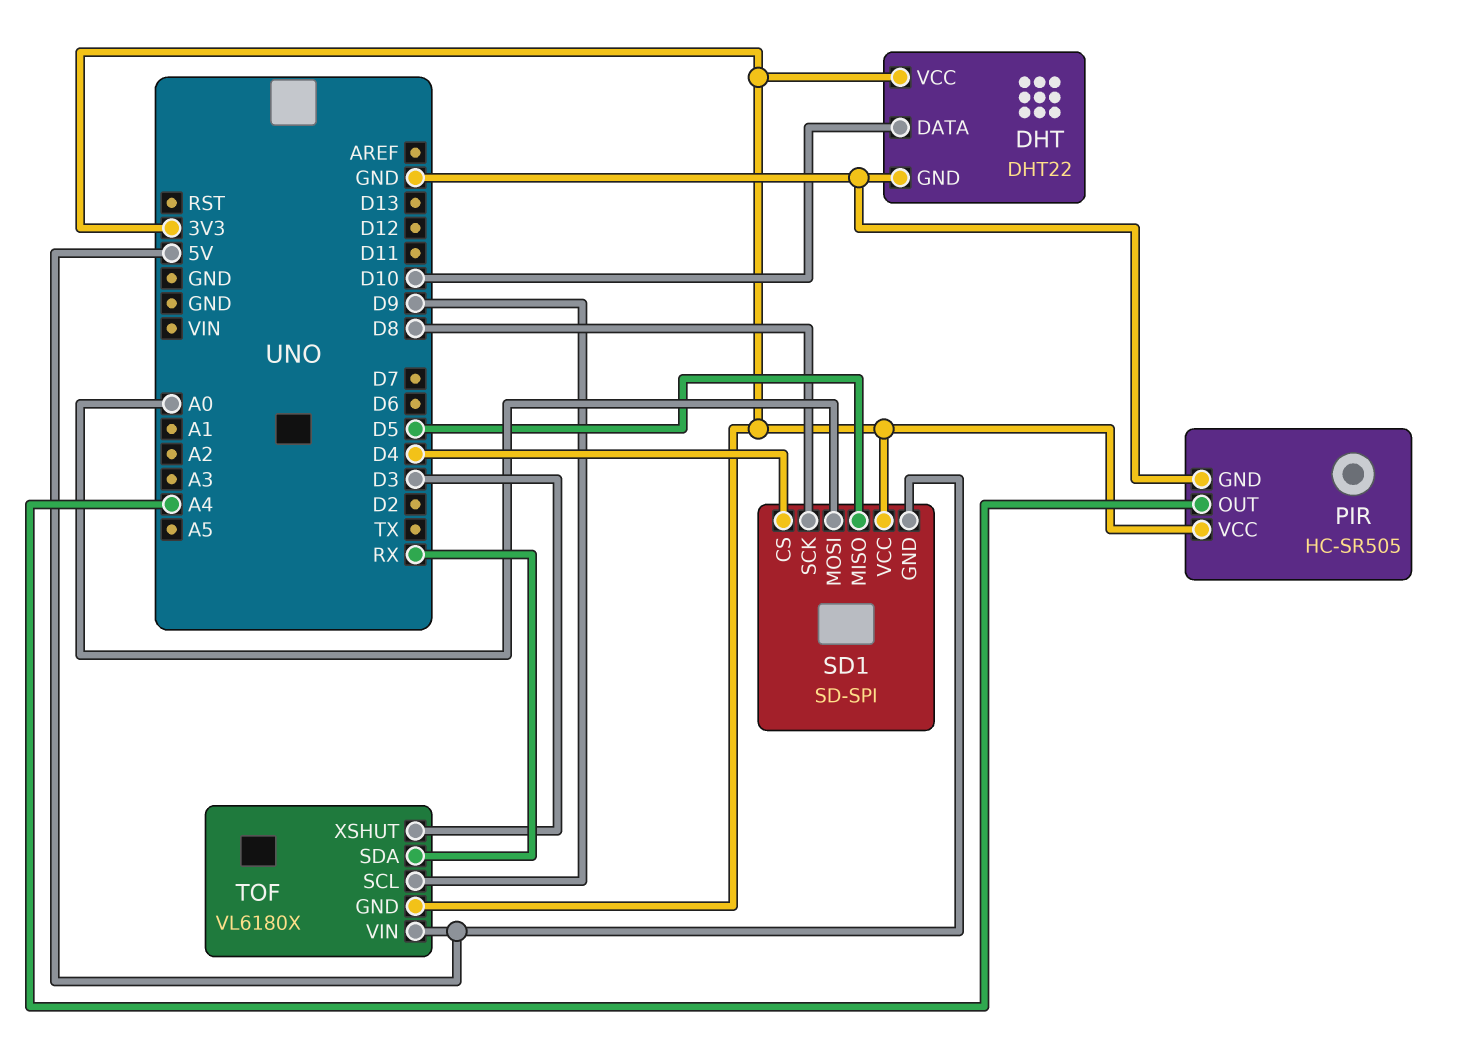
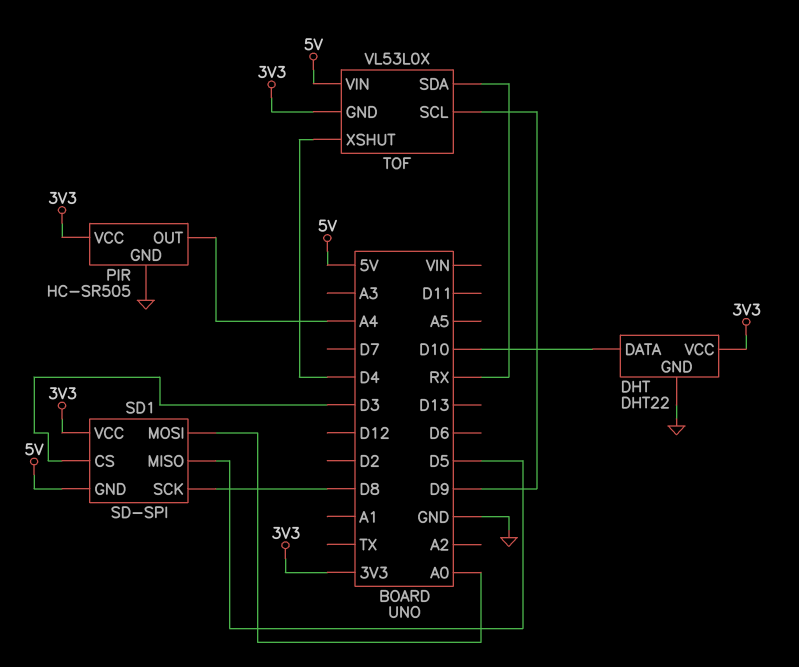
SD1 pin CS: D4 -> D3
TOF: VL6180X -> VL53L0X
TOF pin XSHUT: D3 -> D4

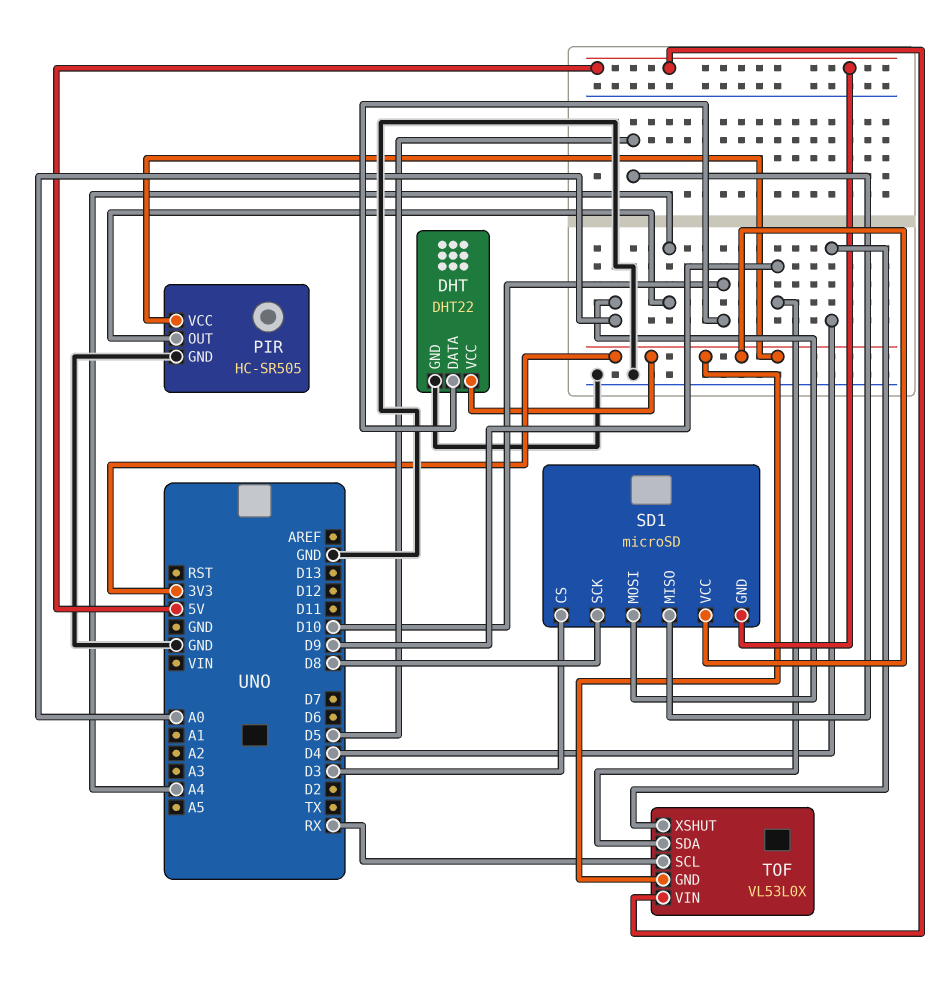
SD1: SD-SPI -> microSD
TOF pin SCL: D9 -> RX
TOF pin SDA: RX -> D9

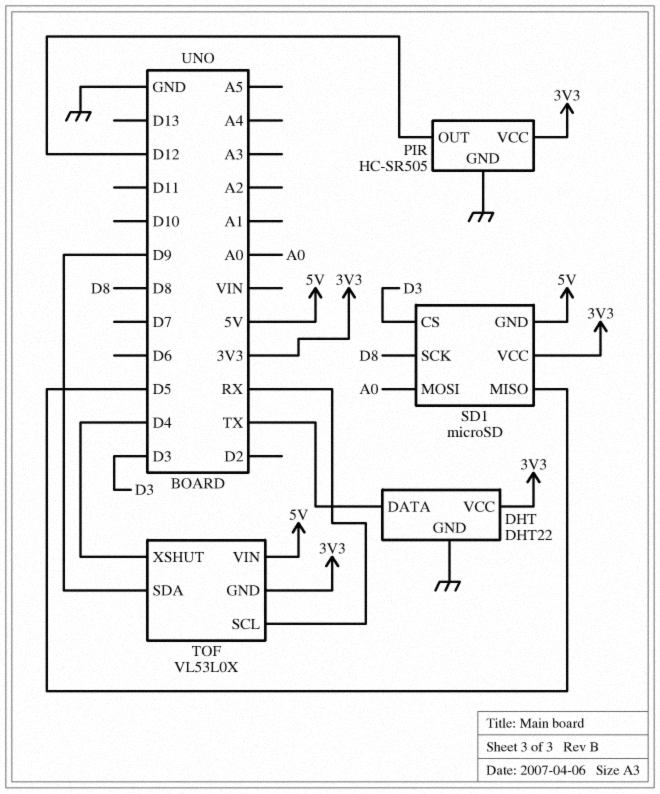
DHT pin DATA: D10 -> TX
PIR pin OUT: A4 -> D12

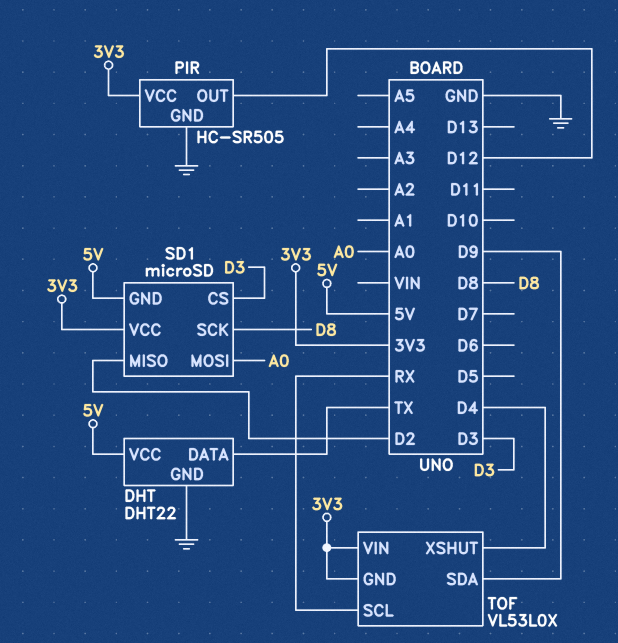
DHT pin VCC: 3V3 -> 5V
SD1 pin MISO: D5 -> D2
TOF pin VIN: 5V -> 3V3

